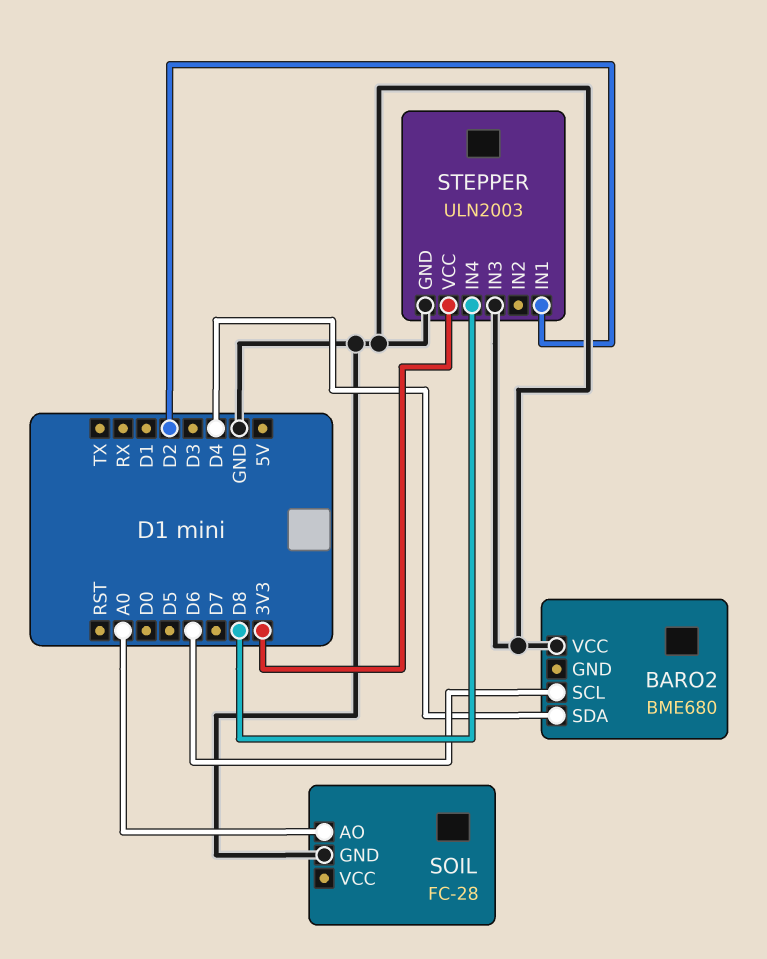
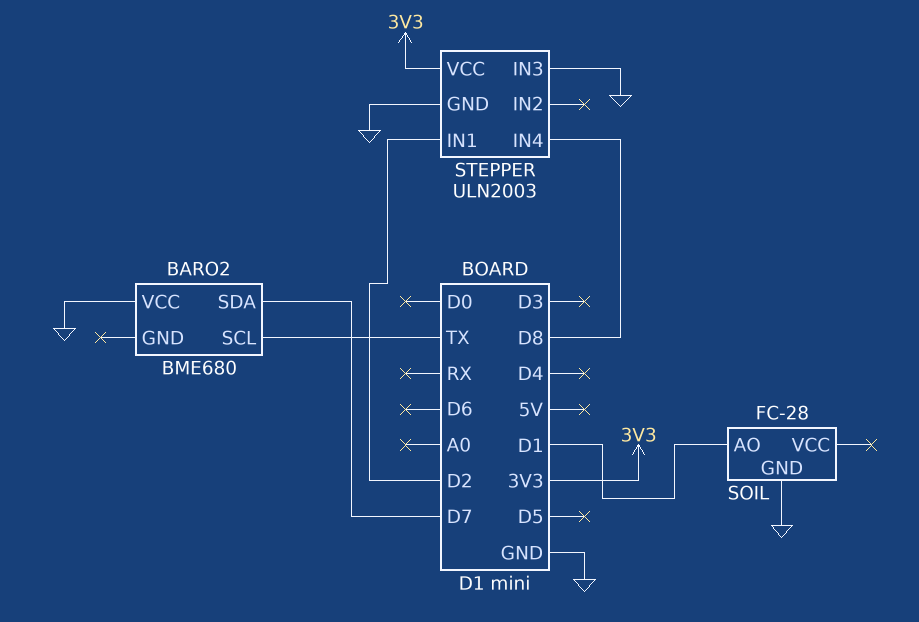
BARO2 pin SCL: D6 -> TX
BARO2 pin SDA: D4 -> D7
SOIL pin AO: A0 -> D1

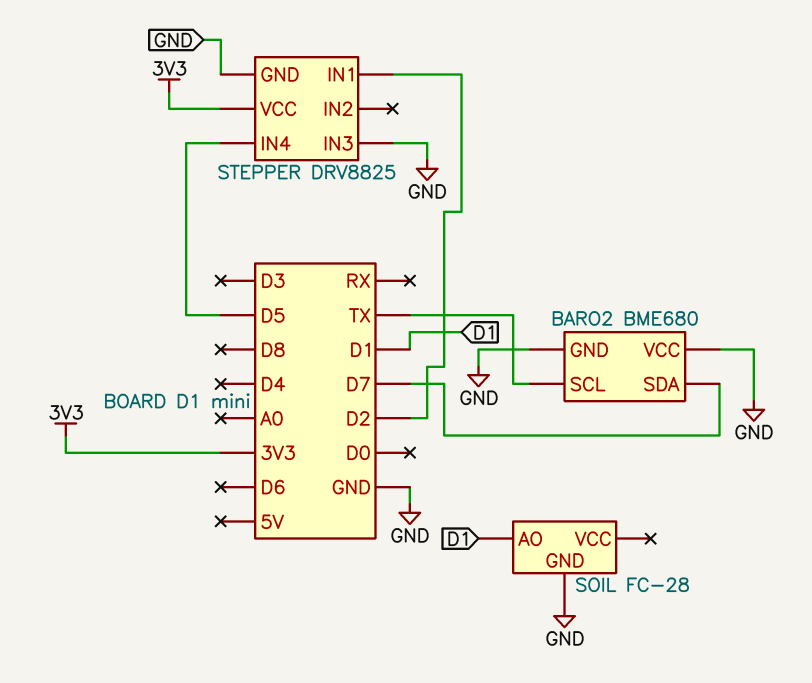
BARO2 pin GND: none -> GND
STEPPER: ULN2003 -> DRV8825
STEPPER pin IN4: D8 -> D5

